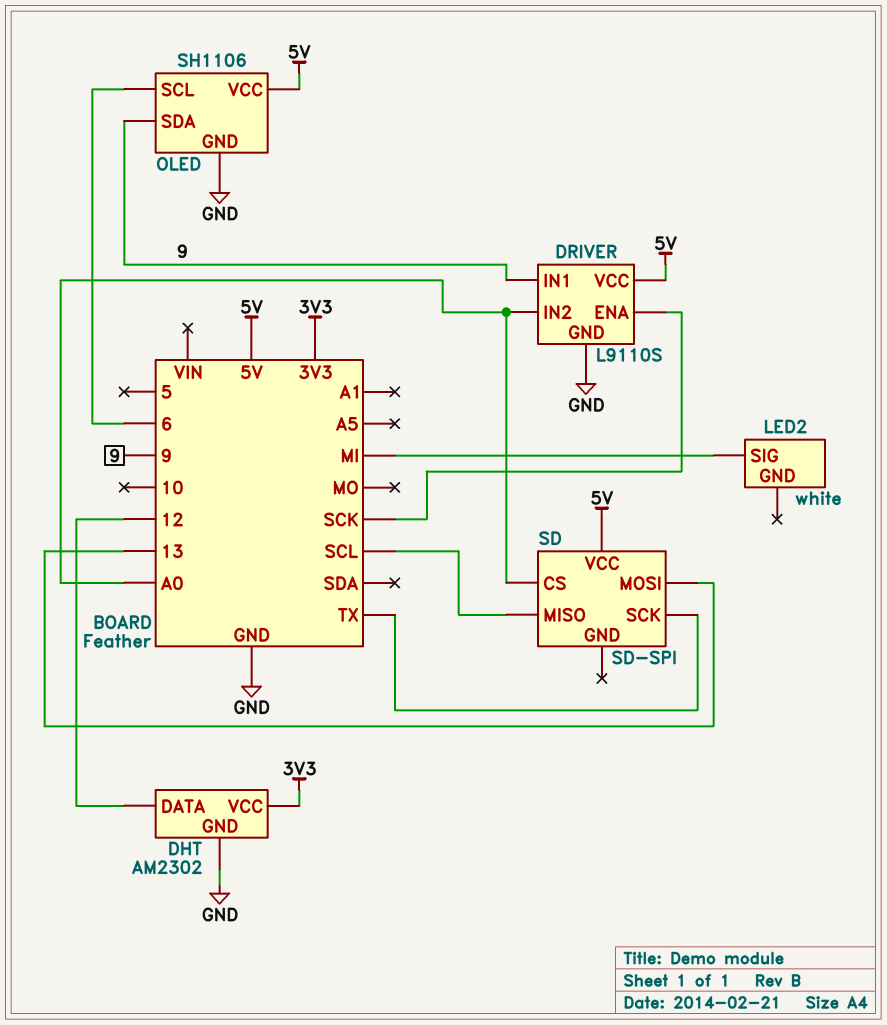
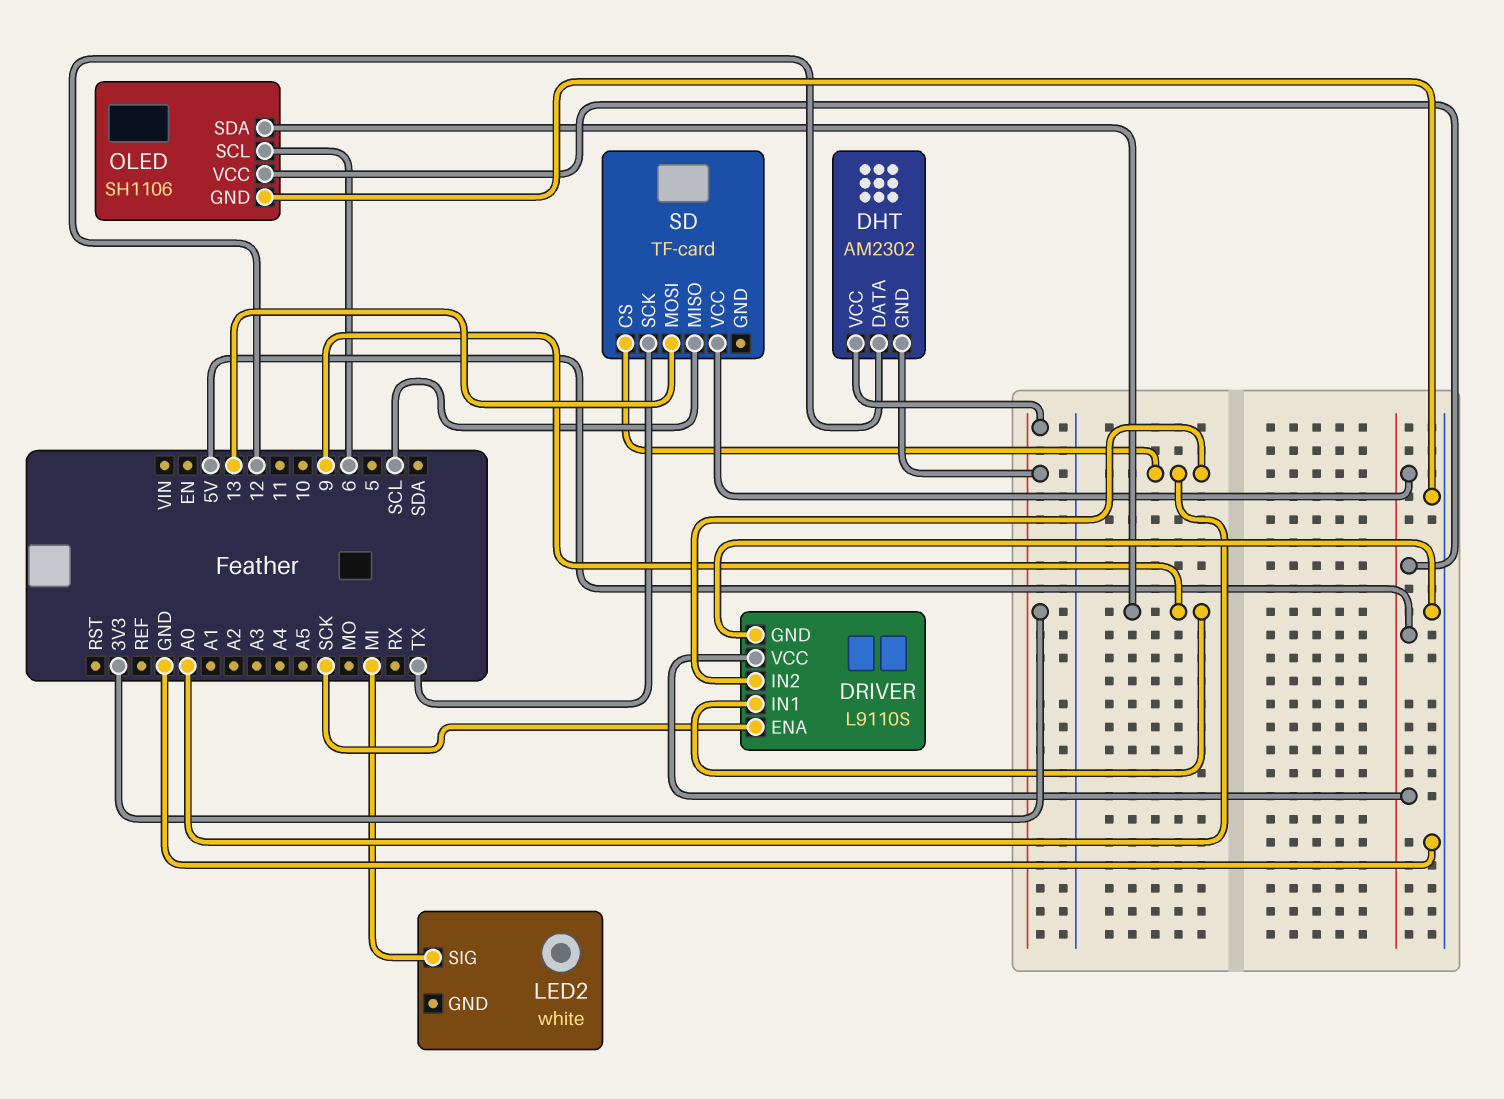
DHT pin GND: GND -> 3V3
SD: SD-SPI -> TF-card

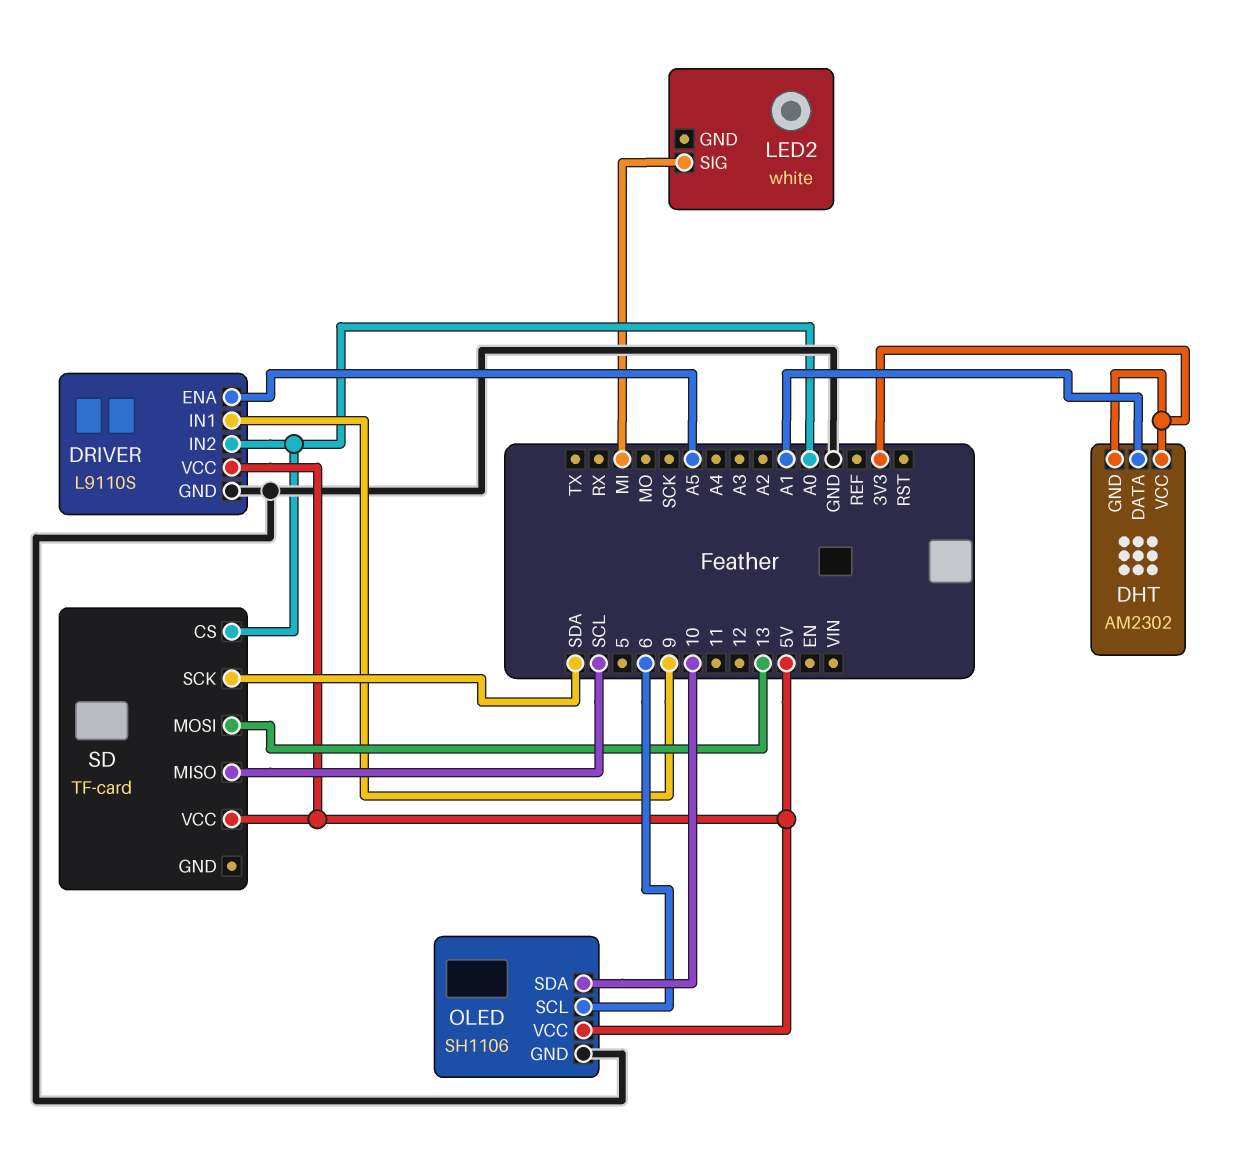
DHT pin DATA: 12 -> A1
DRIVER pin ENA: SCK -> A5
OLED pin SDA: 9 -> 10
SD pin SCK: TX -> SDA

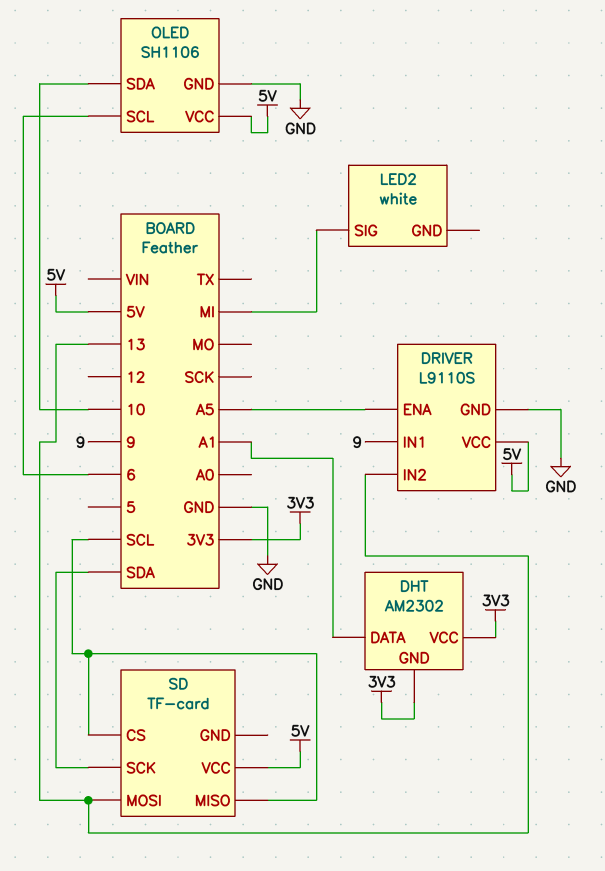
DRIVER pin IN2: A0 -> 13
SD pin CS: A0 -> SCL

